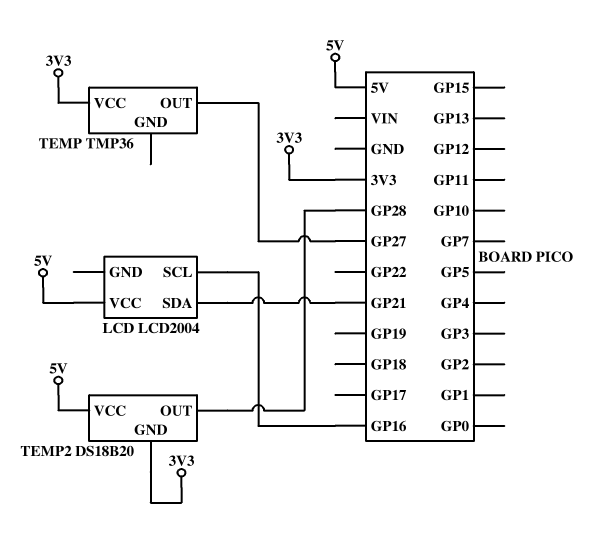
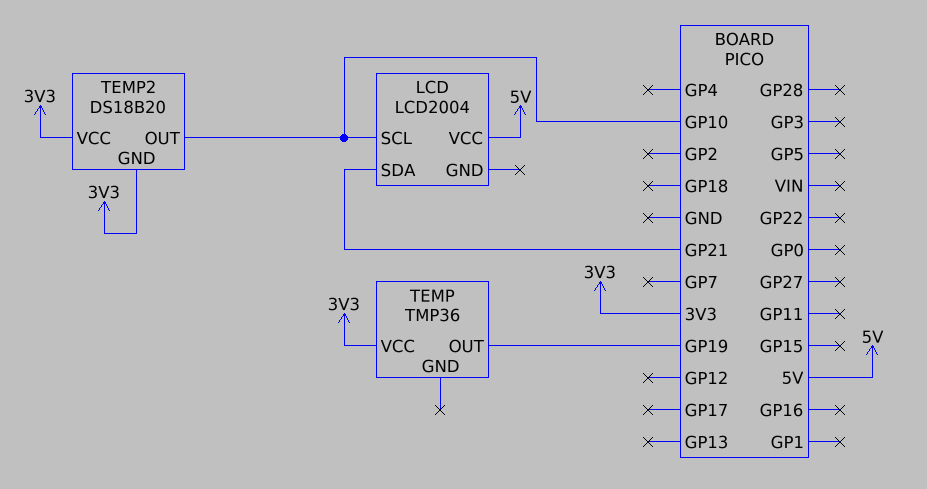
LCD pin SCL: GP16 -> GP10
TEMP pin OUT: GP27 -> GP19
TEMP2 pin OUT: GP28 -> GP10
TEMP2 pin VCC: 5V -> 3V3

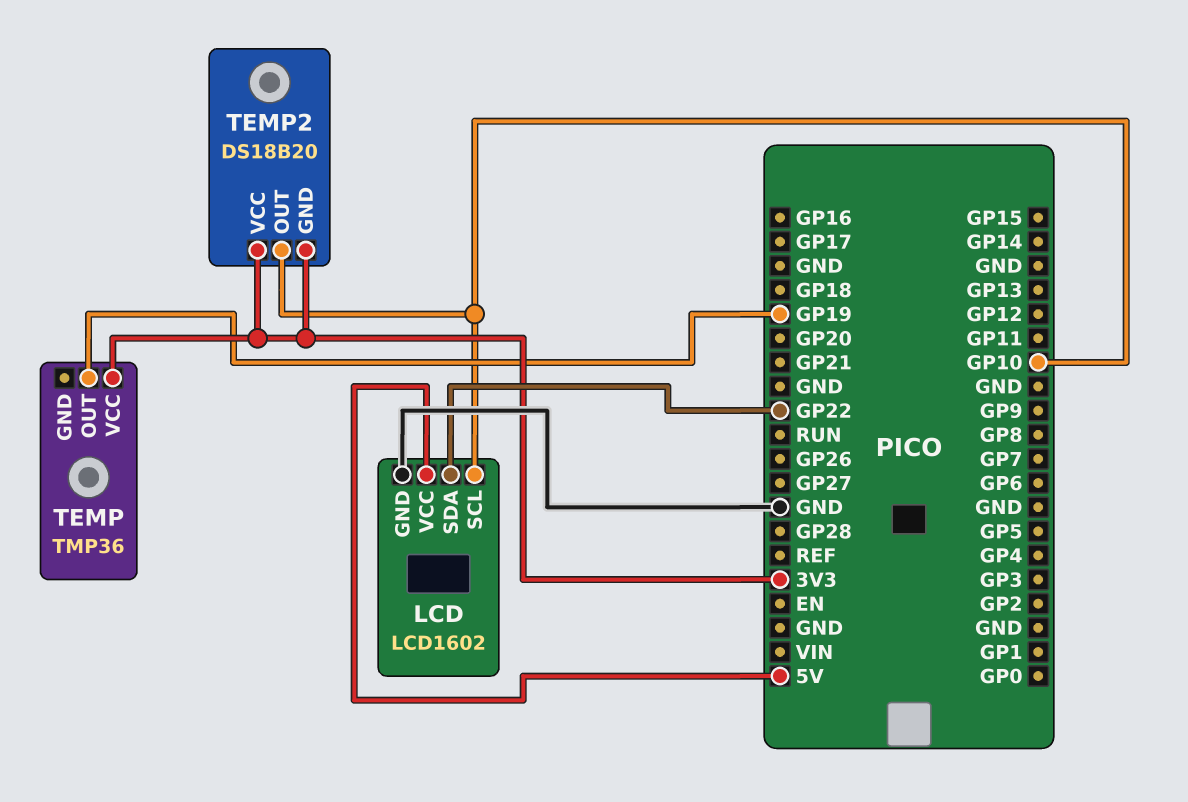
LCD: LCD2004 -> LCD1602
LCD pin GND: none -> GND
LCD pin SDA: GP21 -> GP22

